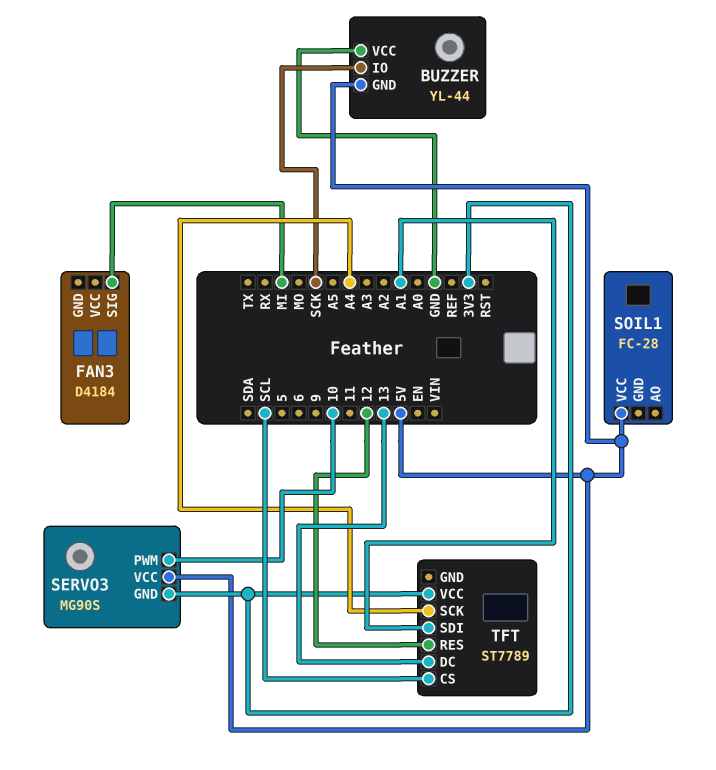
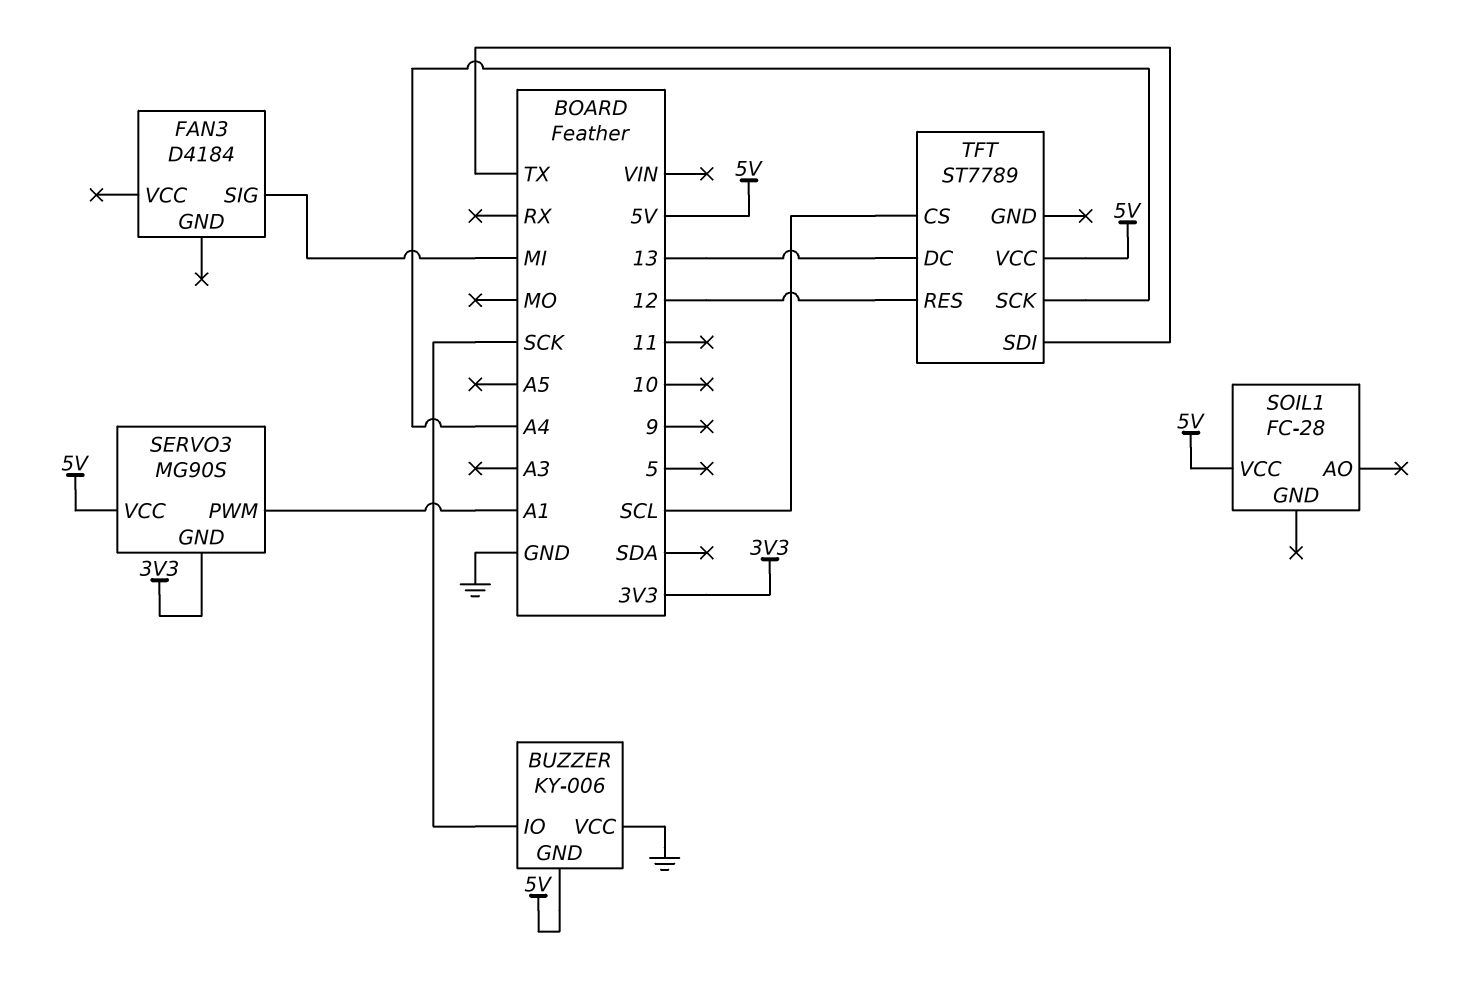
BUZZER: YL-44 -> KY-006
SERVO3 pin PWM: 10 -> A1
TFT pin SDI: A1 -> TX
TFT pin VCC: 3V3 -> 5V

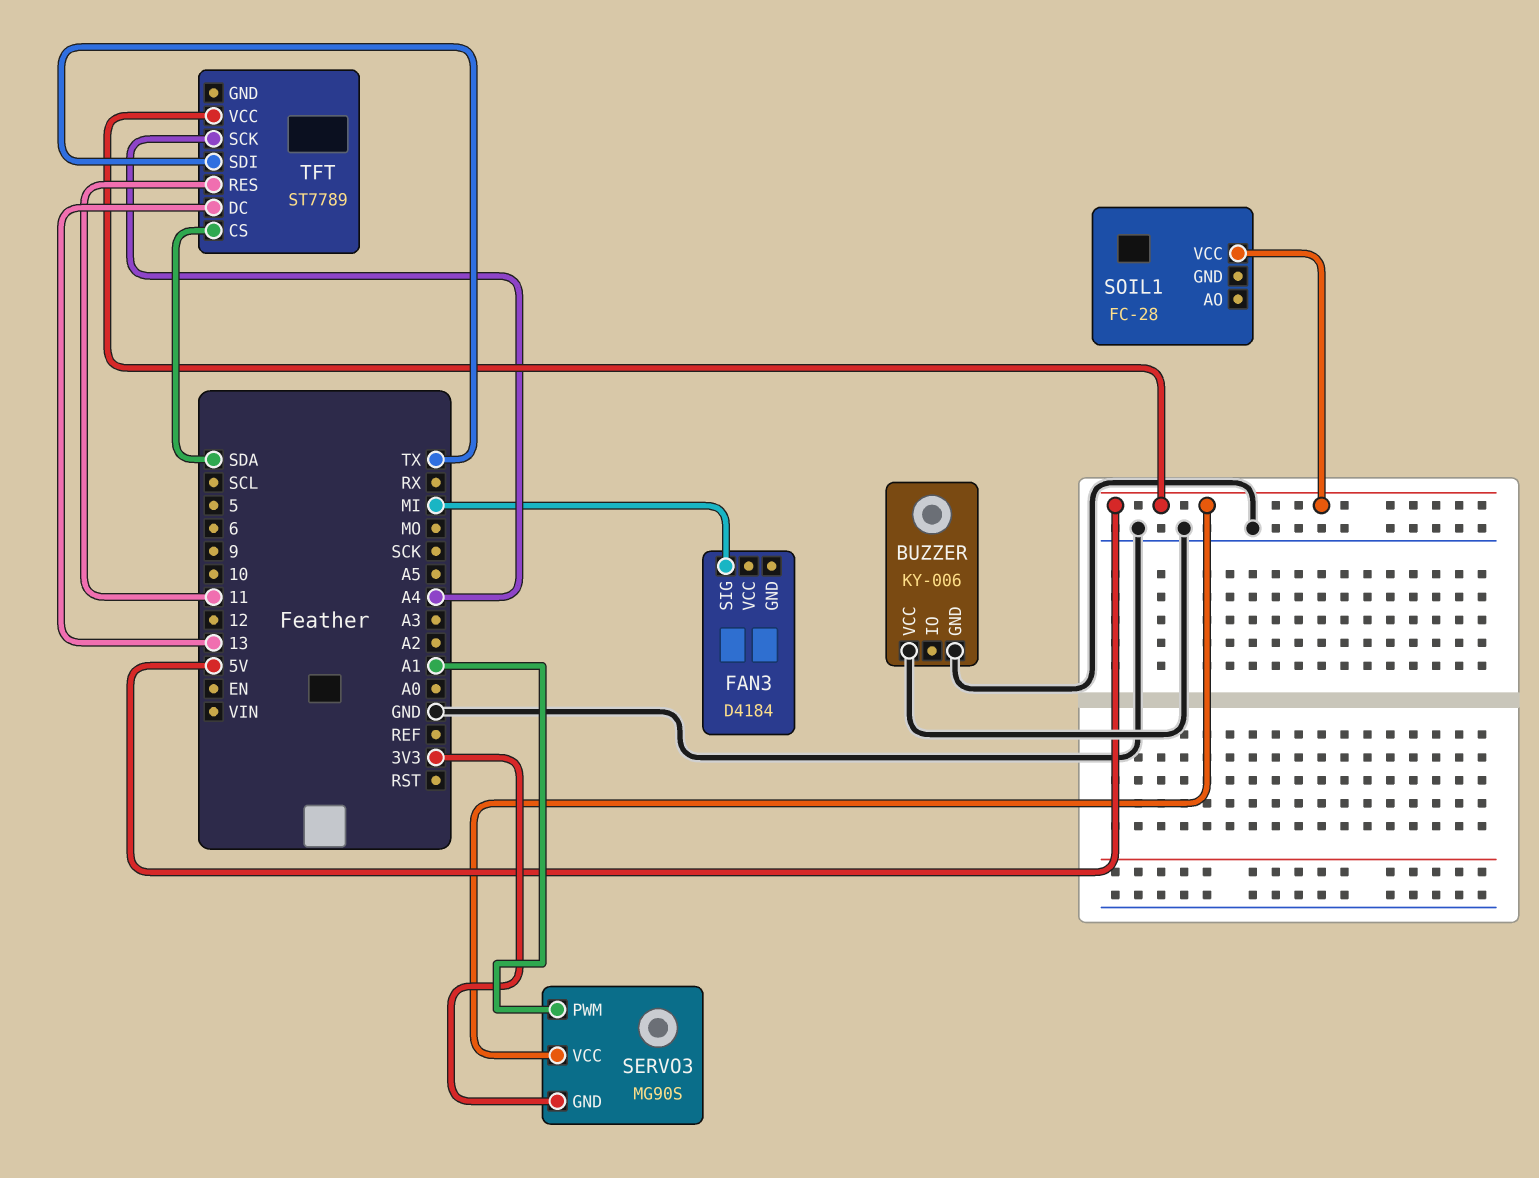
BUZZER pin GND: 5V -> GND
BUZZER pin IO: SCK -> none
TFT pin CS: SCL -> SDA
TFT pin RES: 12 -> 11

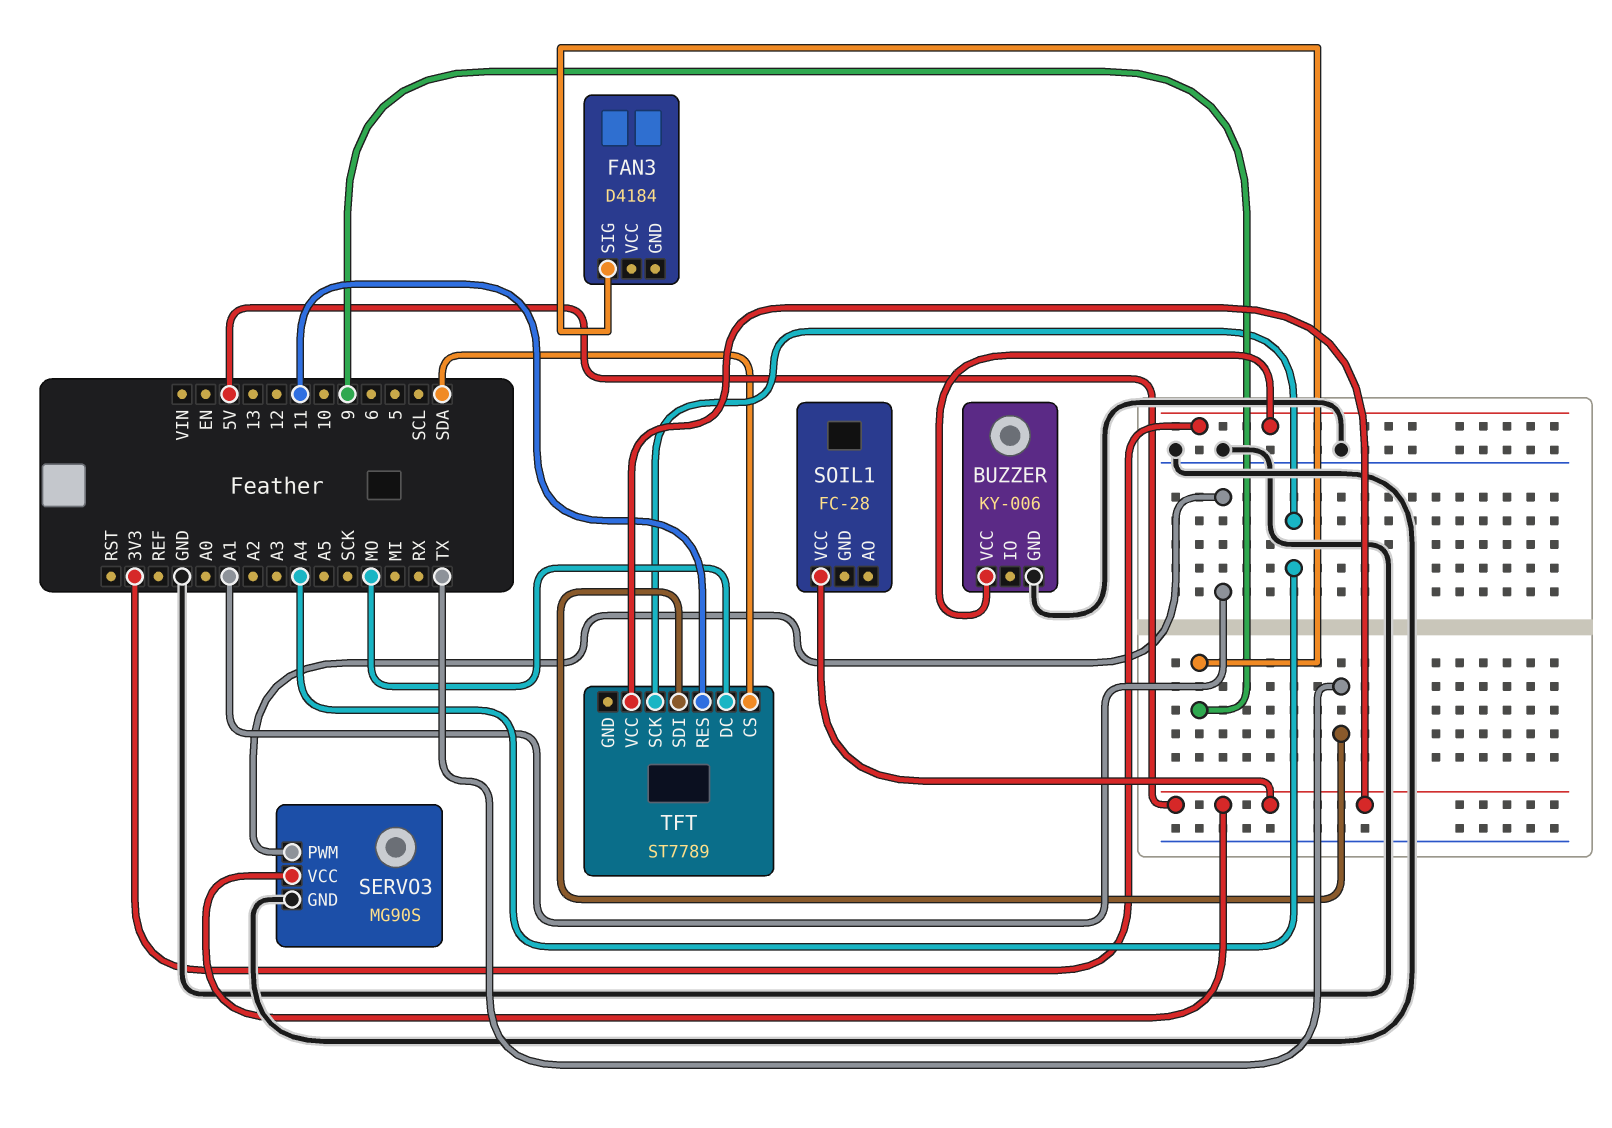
BUZZER pin VCC: GND -> 3V3
FAN3 pin SIG: MI -> 9
SERVO3 pin GND: 3V3 -> GND
TFT pin DC: 13 -> MO

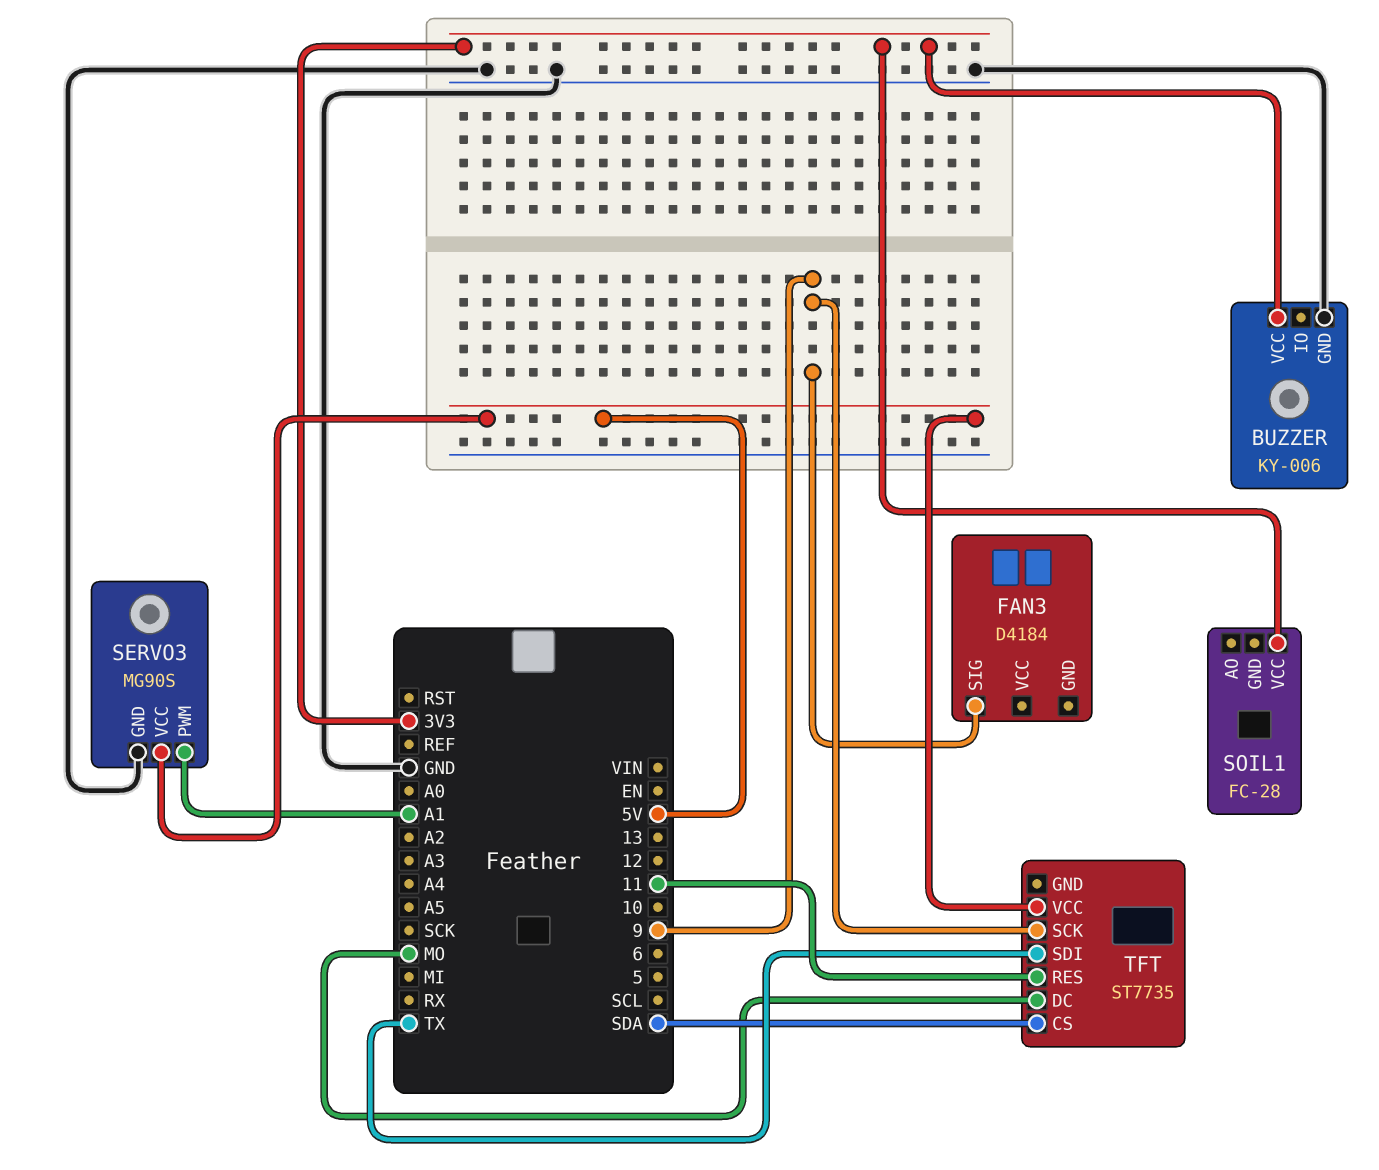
SOIL1 pin VCC: 5V -> 3V3
TFT: ST7789 -> ST7735
TFT pin SCK: A4 -> 9

